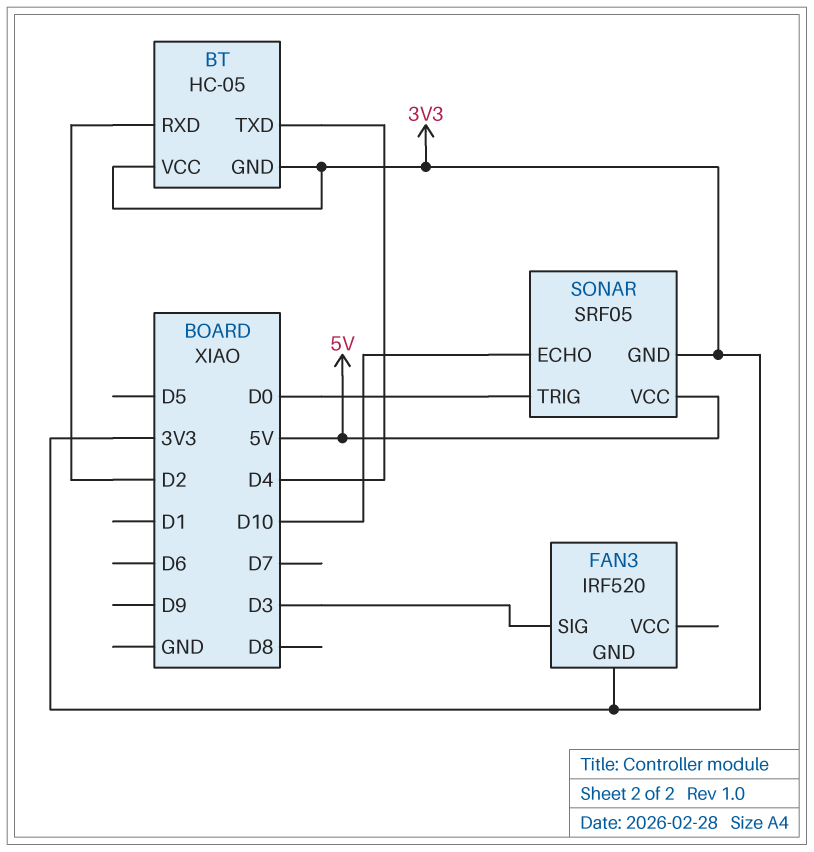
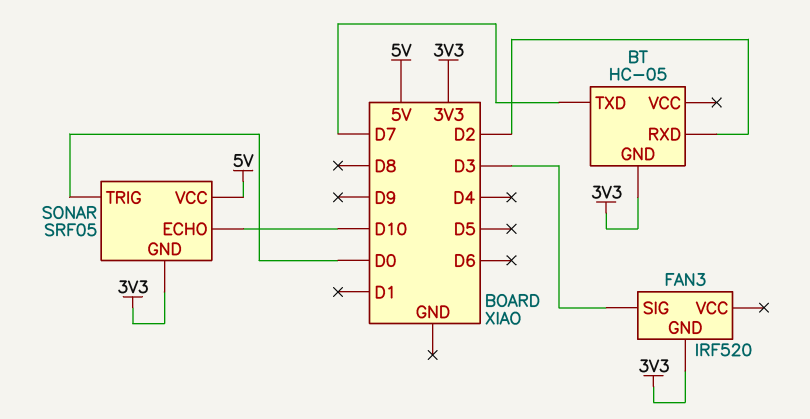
BT pin TXD: D4 -> D7
BT pin VCC: 3V3 -> none

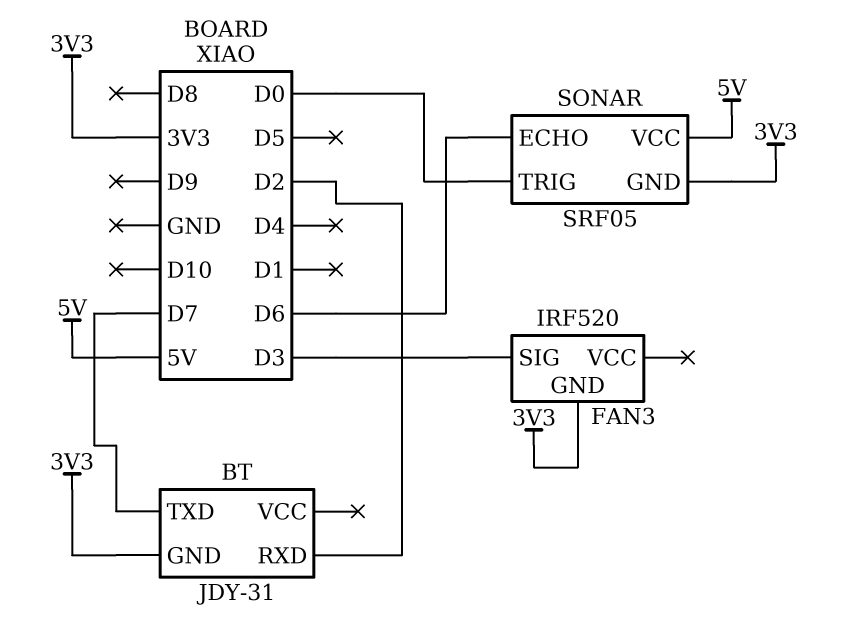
BT: HC-05 -> JDY-31
SONAR pin ECHO: D10 -> D6

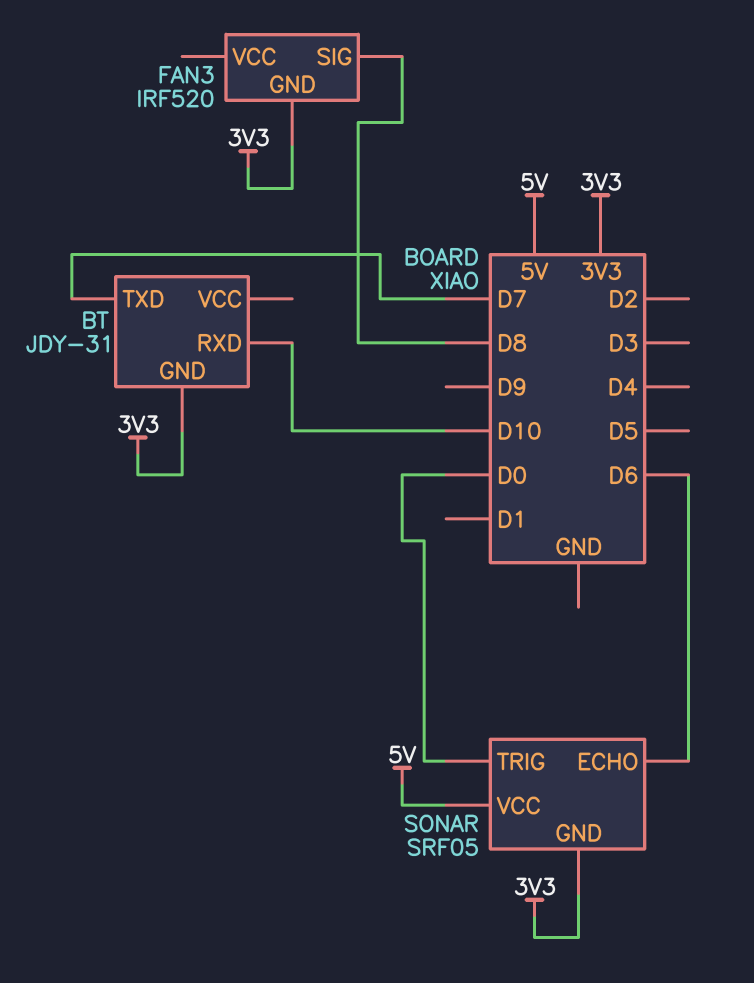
BT pin RXD: D2 -> D10
FAN3 pin SIG: D3 -> D8

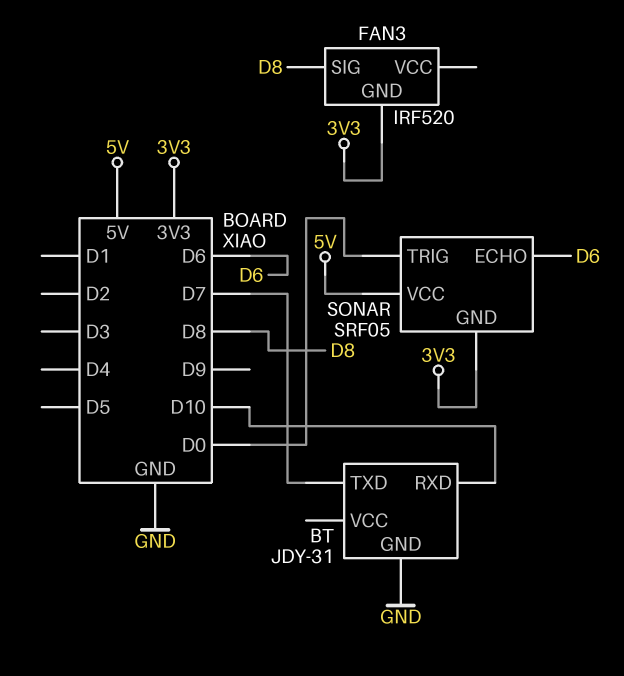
BT pin GND: 3V3 -> GND

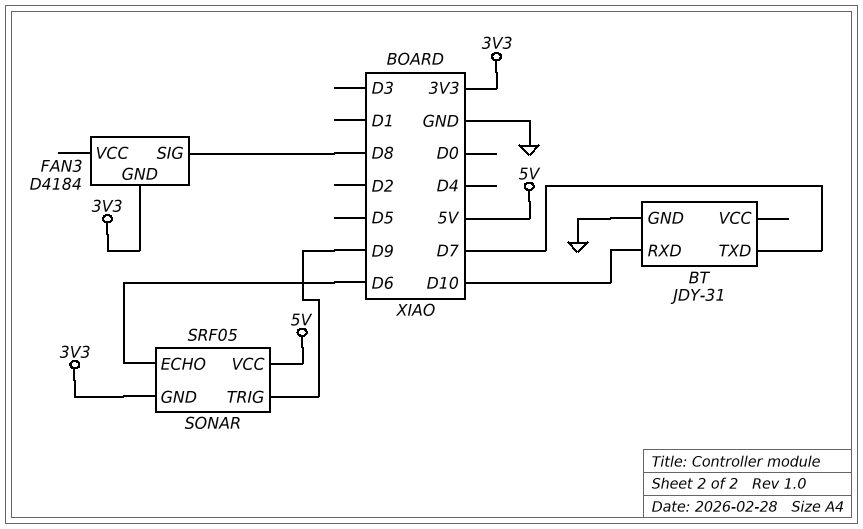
FAN3: IRF520 -> D4184
SONAR pin TRIG: D0 -> D9

